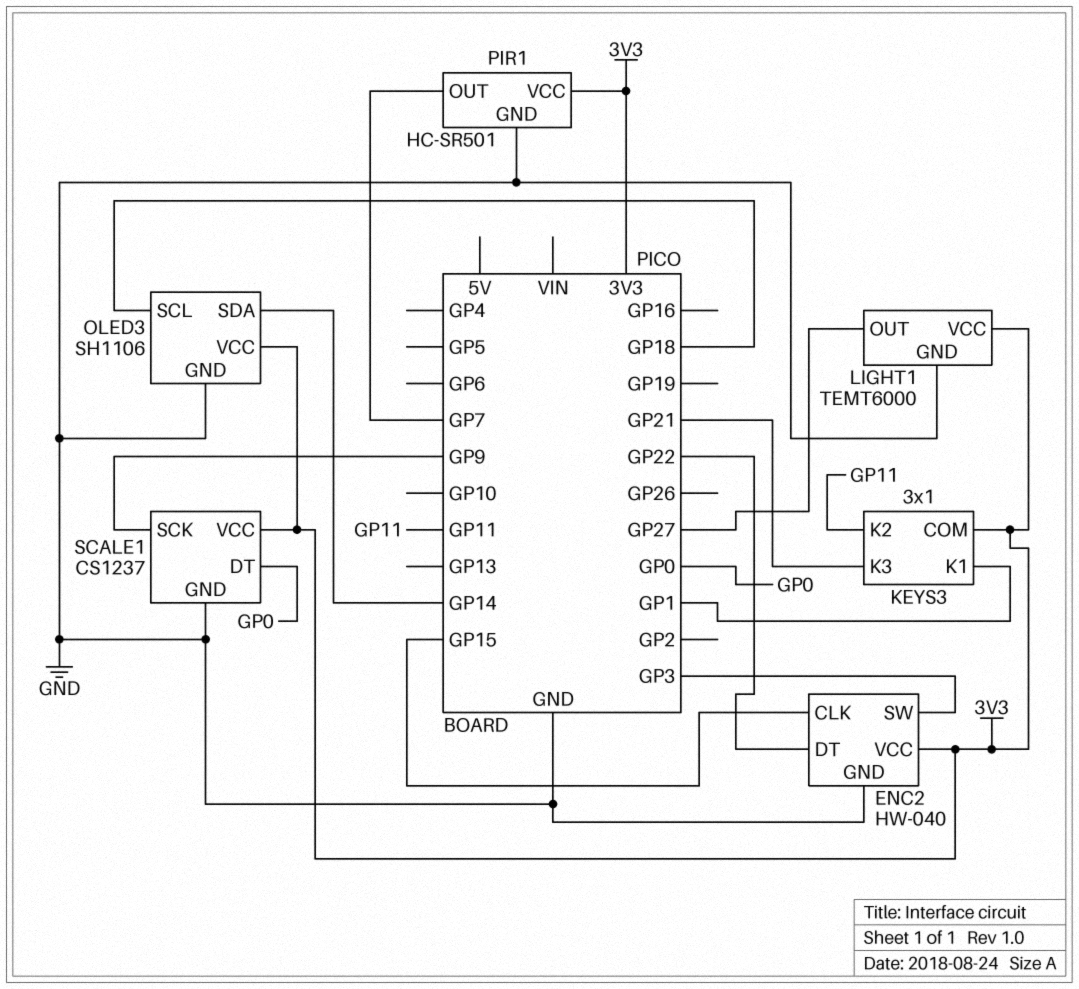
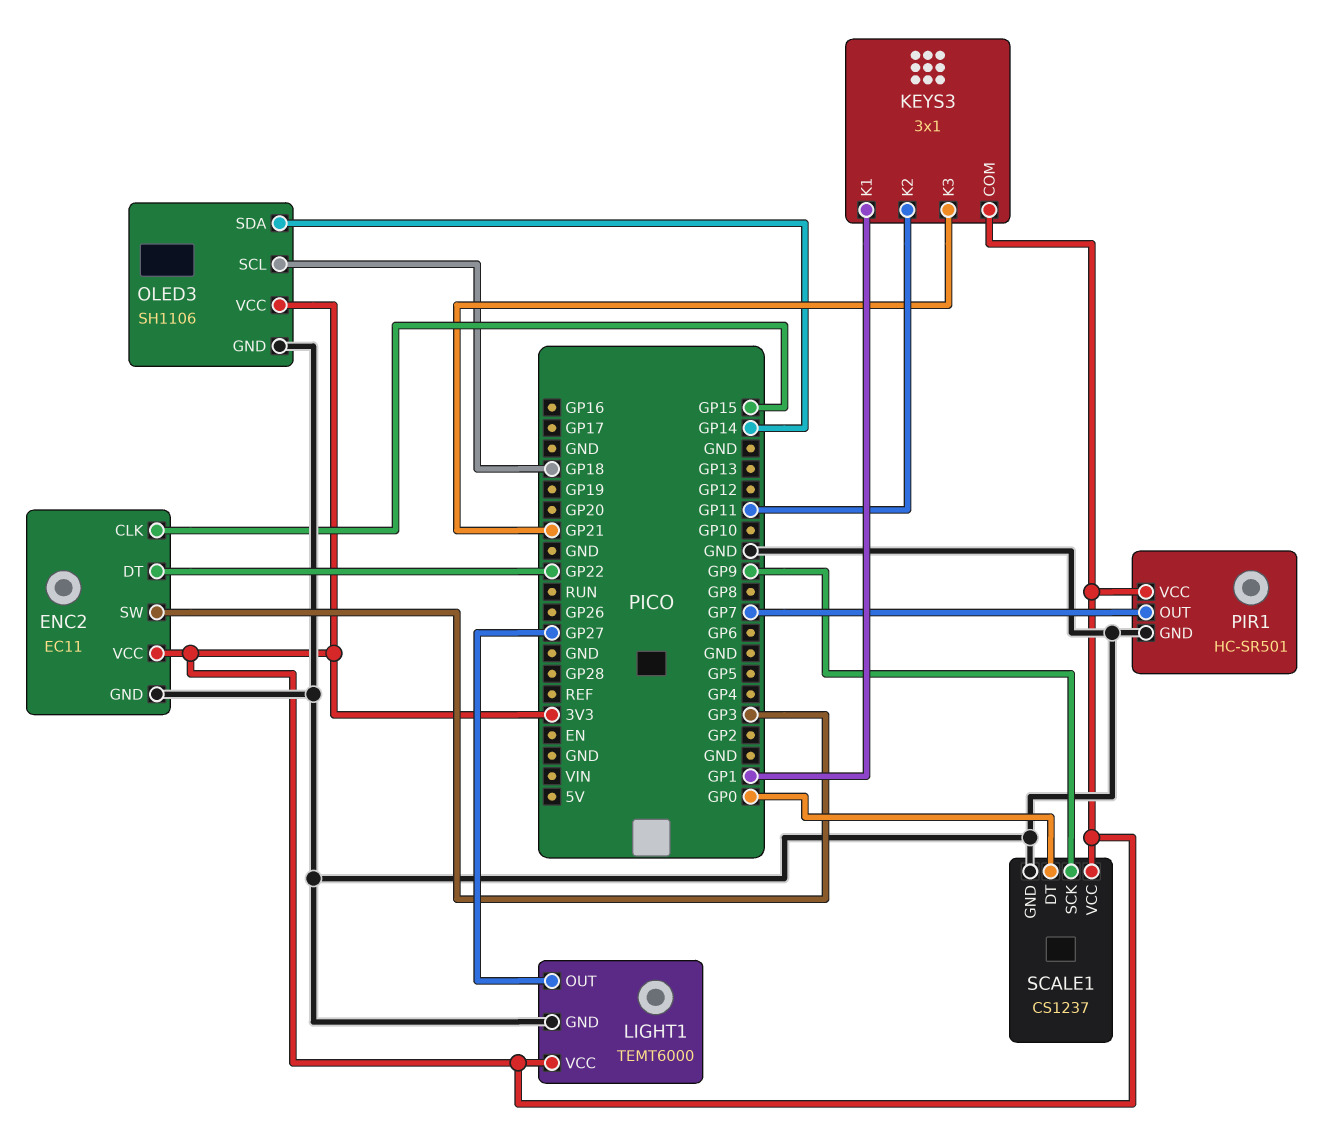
ENC2: HW-040 -> EC11

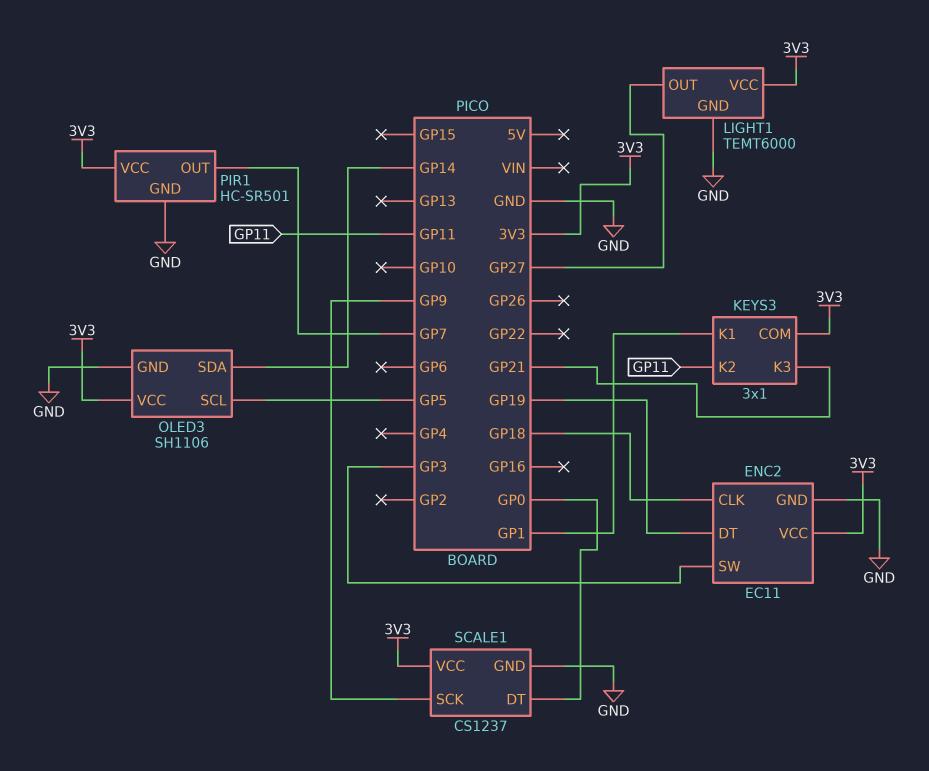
ENC2 pin CLK: GP15 -> GP18
ENC2 pin DT: GP22 -> GP19
OLED3 pin SCL: GP18 -> GP5

